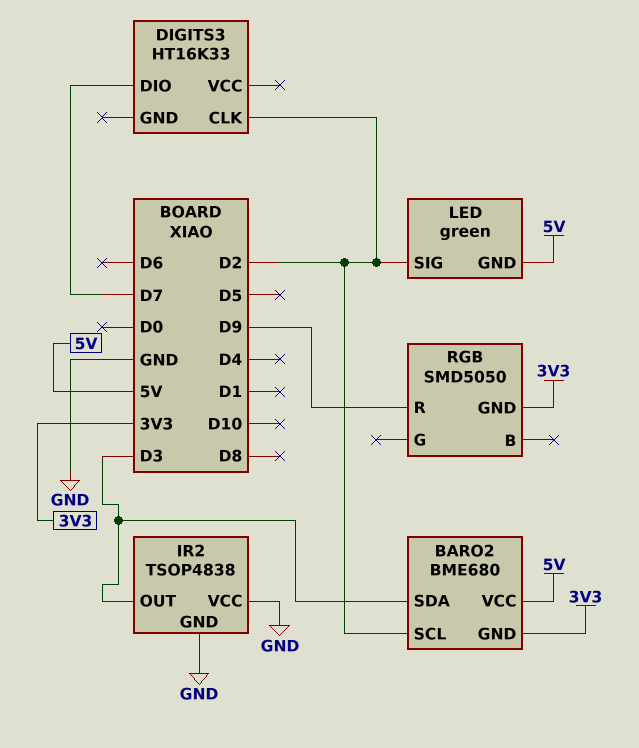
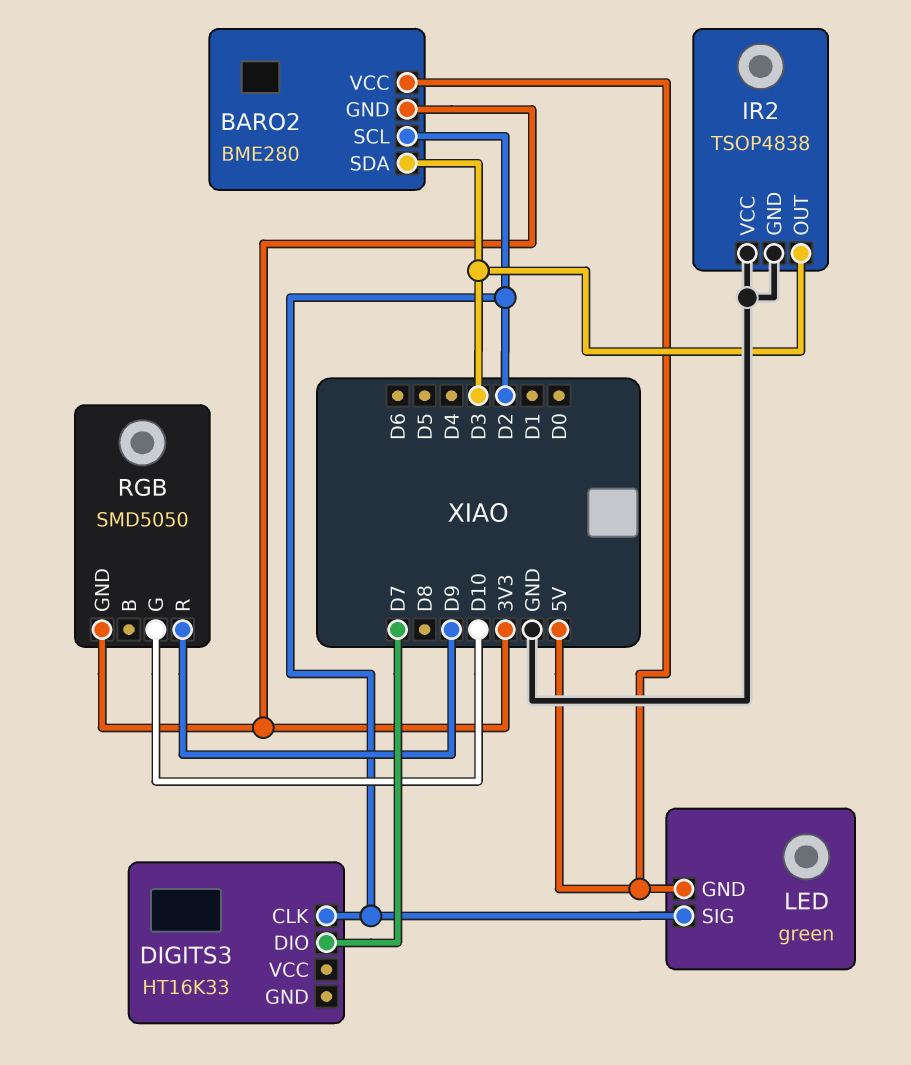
BARO2: BME680 -> BME280
RGB pin G: none -> D10

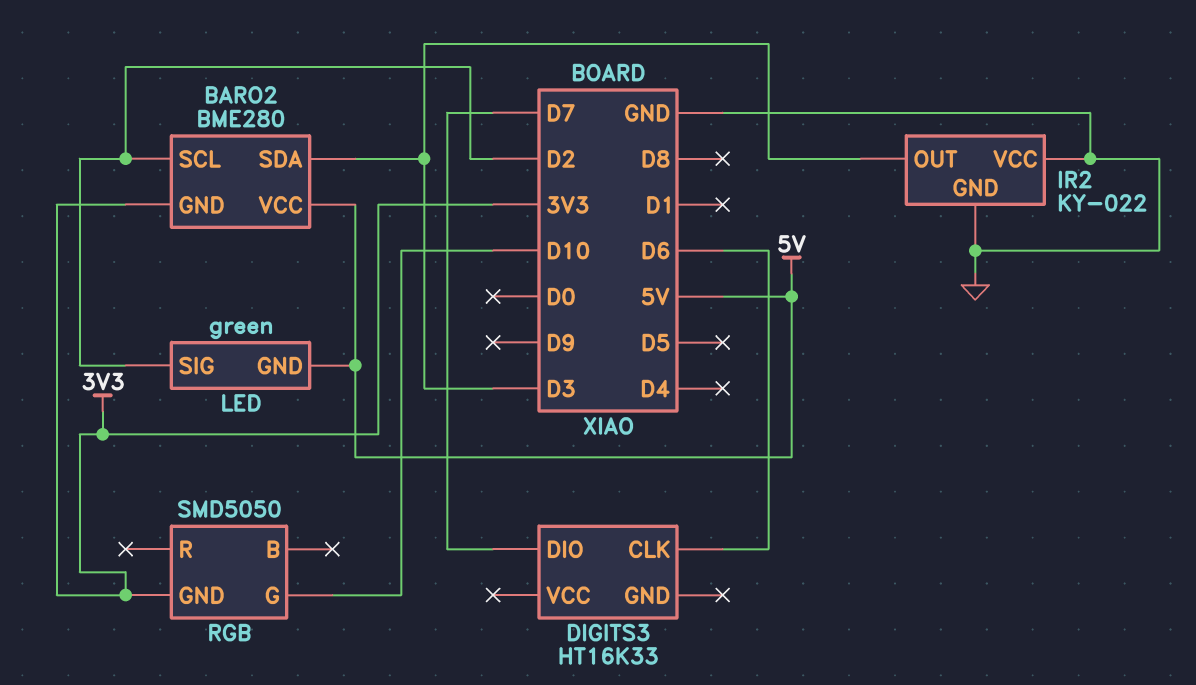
DIGITS3 pin CLK: D2 -> D6
IR2: TSOP4838 -> KY-022
RGB pin R: D9 -> none

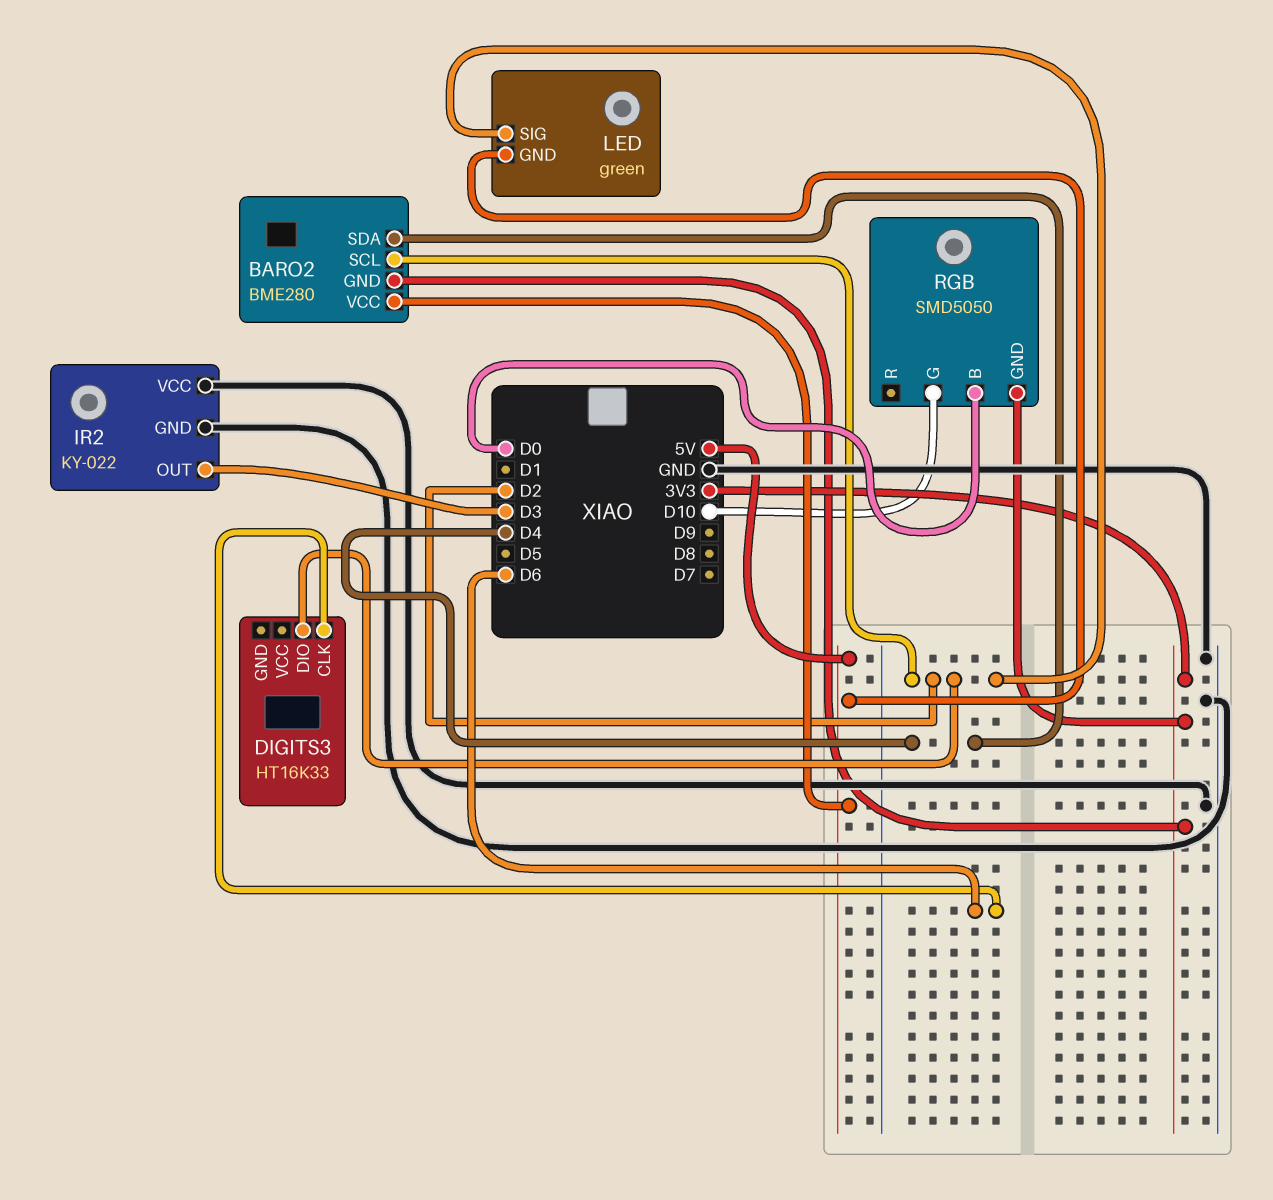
BARO2 pin SDA: D3 -> D4
DIGITS3 pin DIO: D7 -> D2
RGB pin B: none -> D0

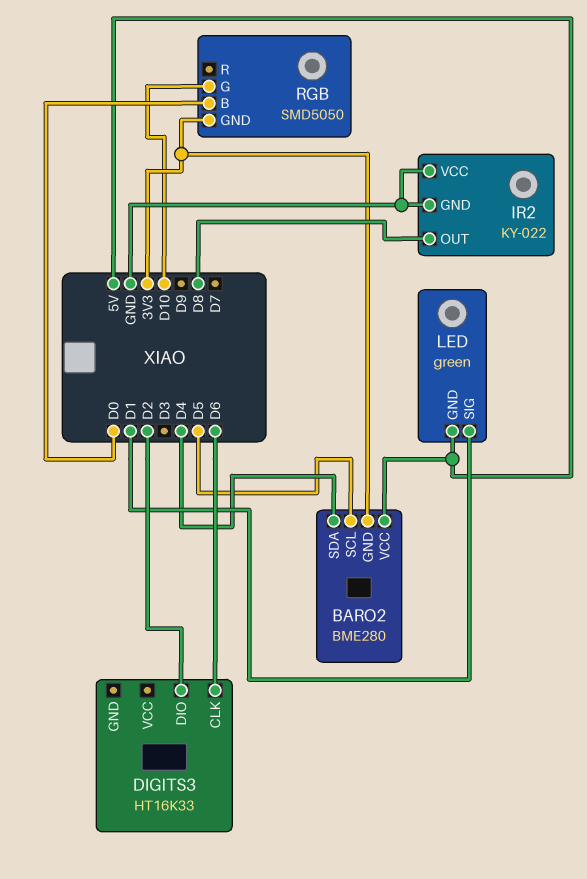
BARO2 pin SCL: D2 -> D5
IR2 pin OUT: D3 -> D8
LED pin SIG: D2 -> D1

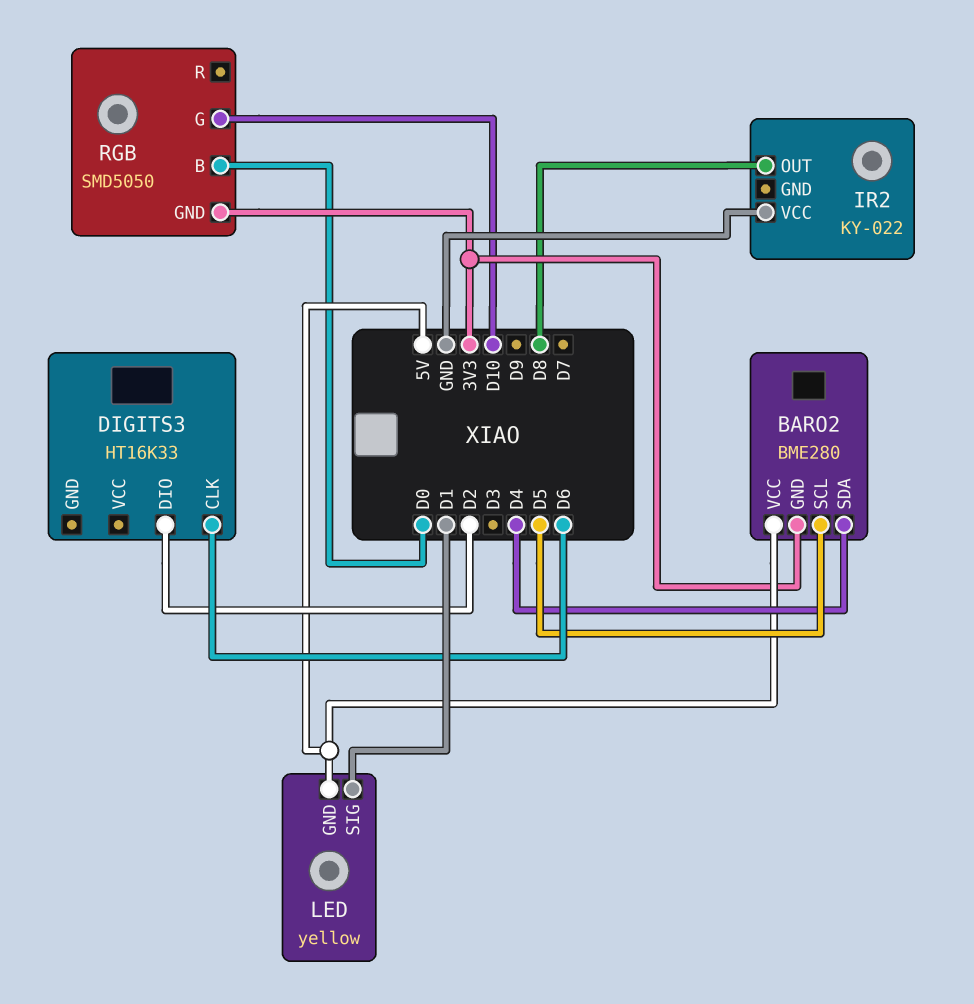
IR2 pin GND: GND -> none
LED: green -> yellow

